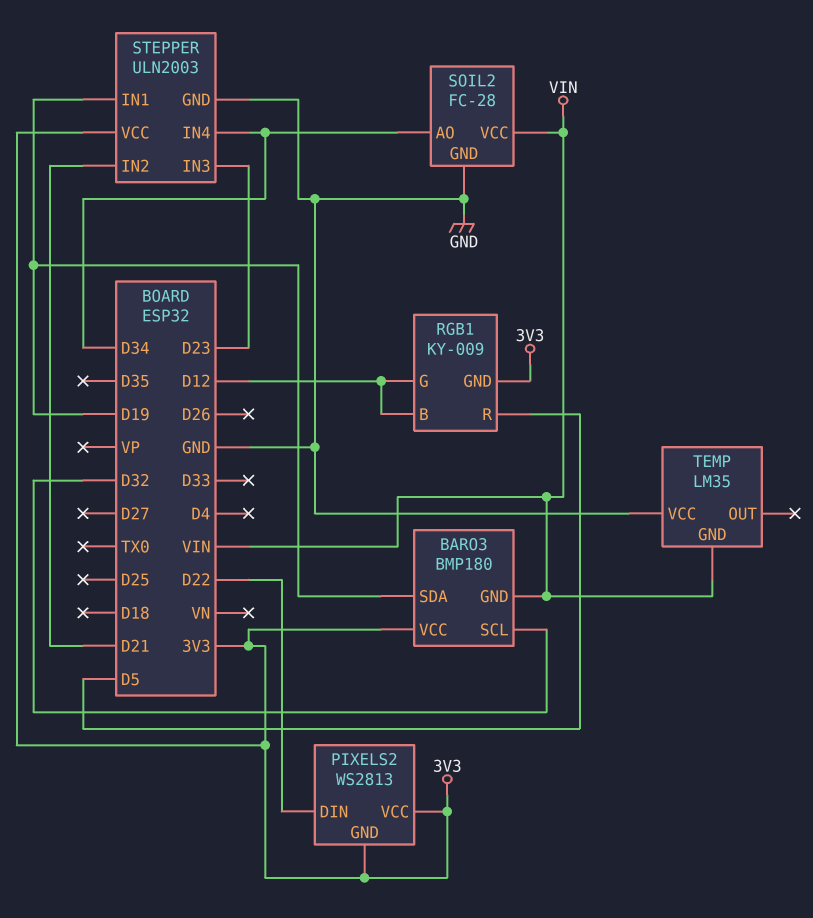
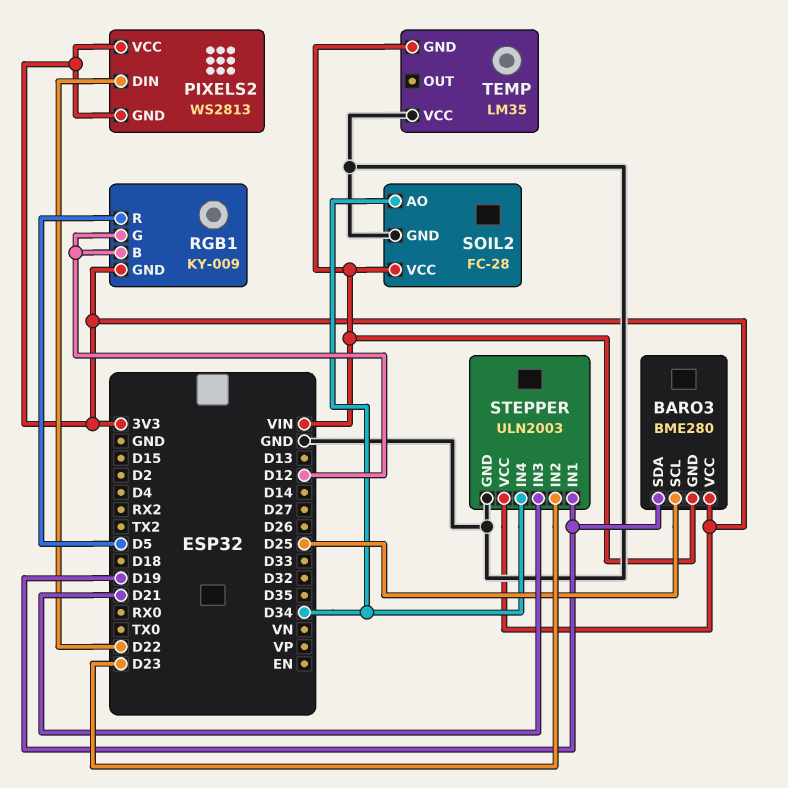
BARO3: BMP180 -> BME280
BARO3 pin SCL: D32 -> D25
STEPPER pin IN2: D21 -> D23
STEPPER pin IN3: D23 -> D21

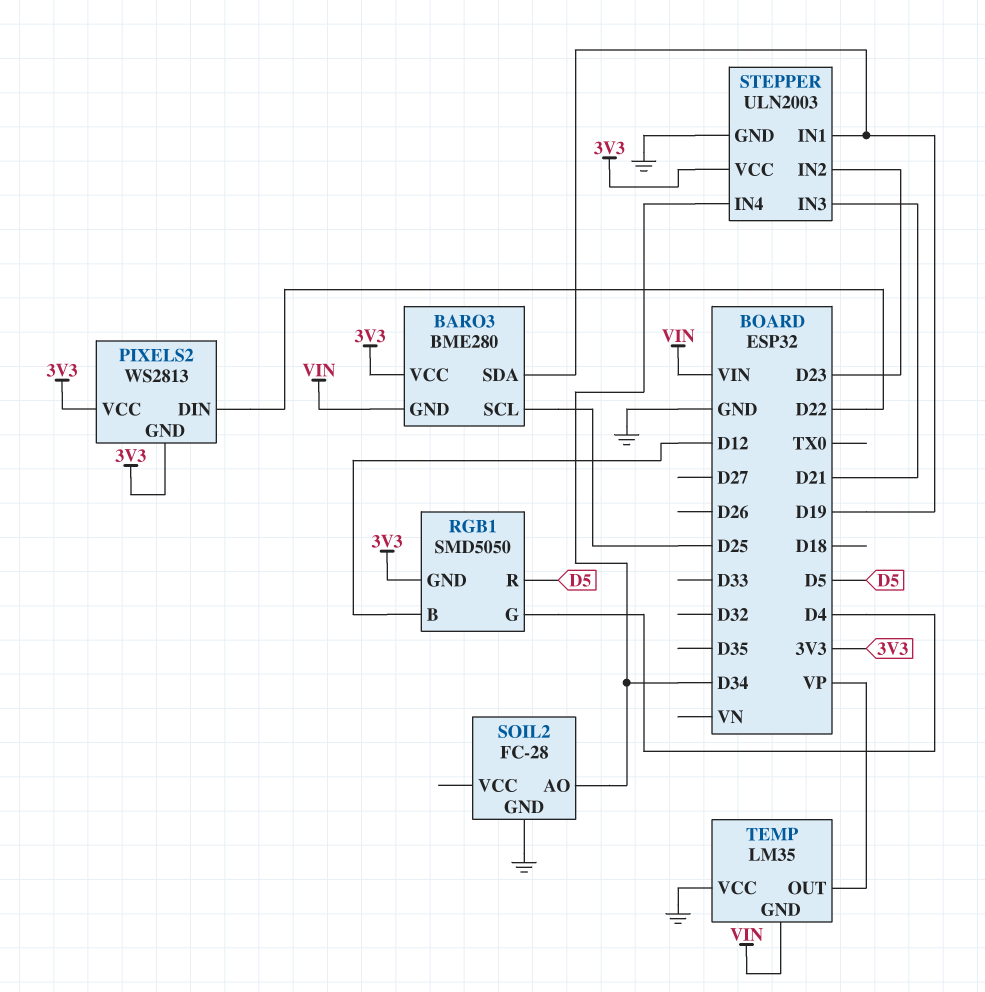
RGB1: KY-009 -> SMD5050
RGB1 pin G: D12 -> D4
SOIL2 pin VCC: VIN -> none
TEMP pin OUT: none -> VP

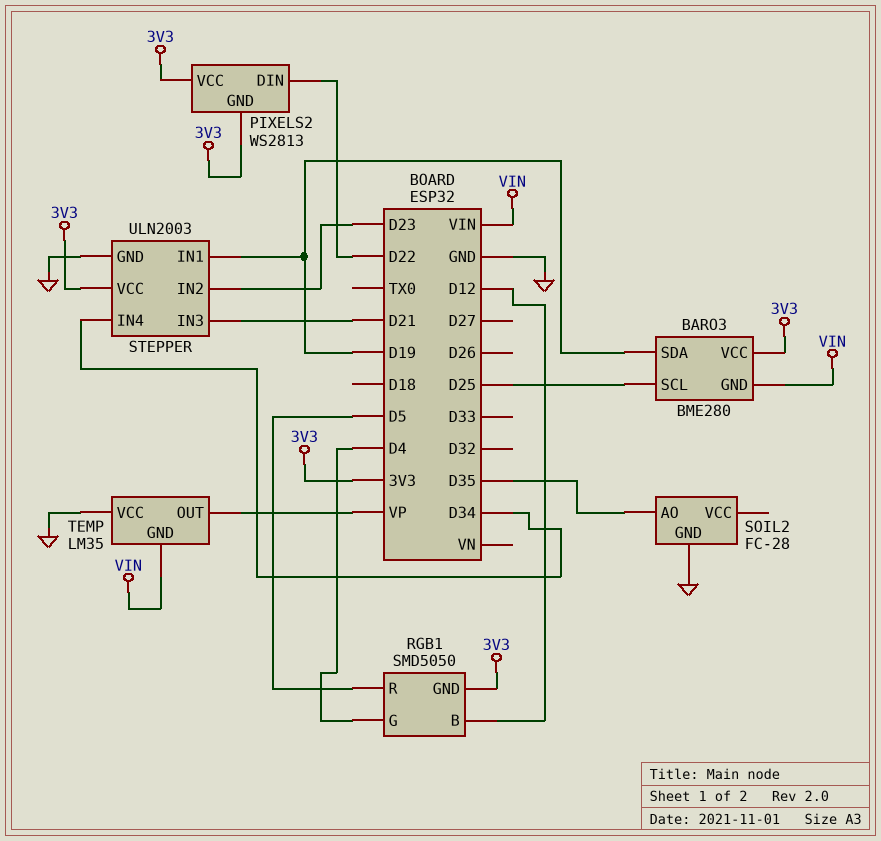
SOIL2 pin AO: D34 -> D35

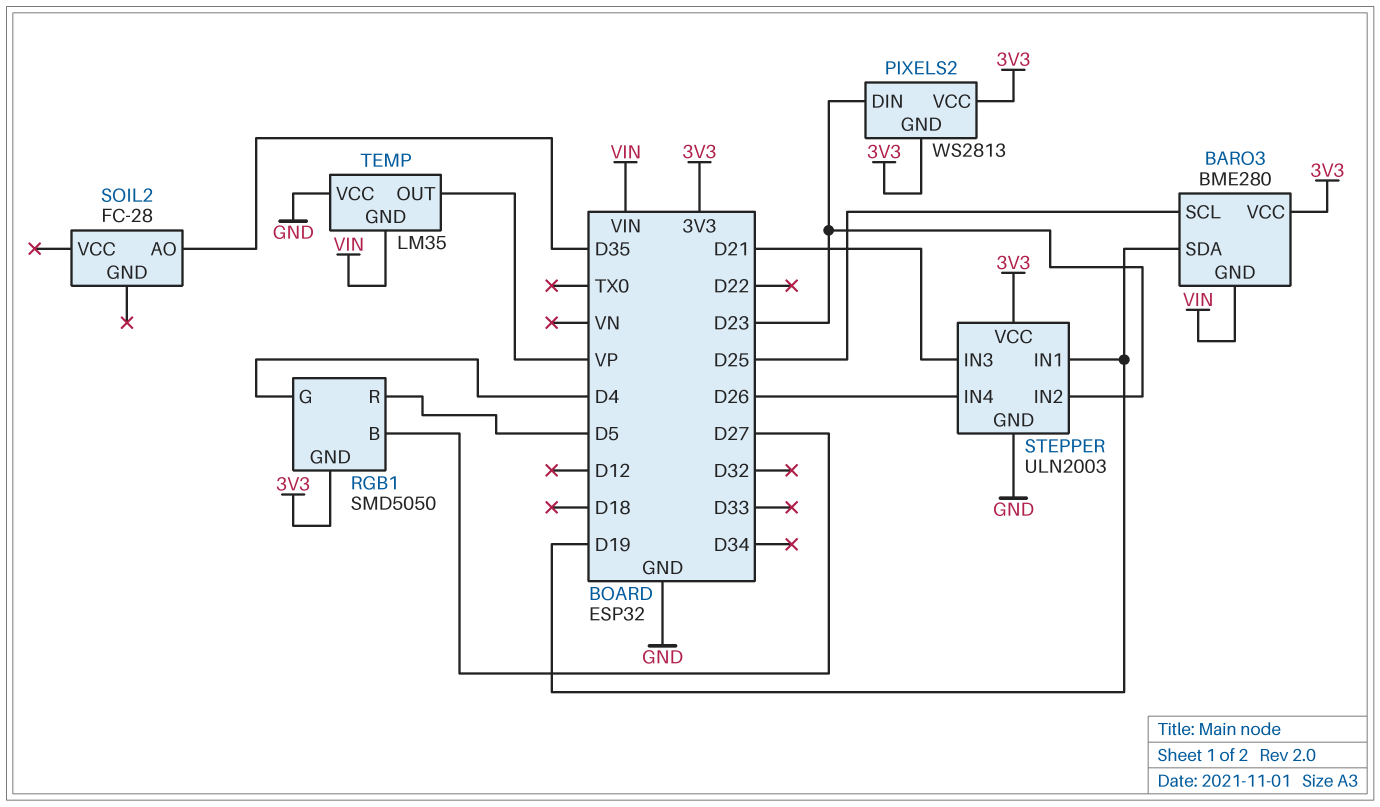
PIXELS2 pin DIN: D22 -> D23
RGB1 pin B: D12 -> D27
SOIL2 pin GND: GND -> none
STEPPER pin IN4: D34 -> D26

